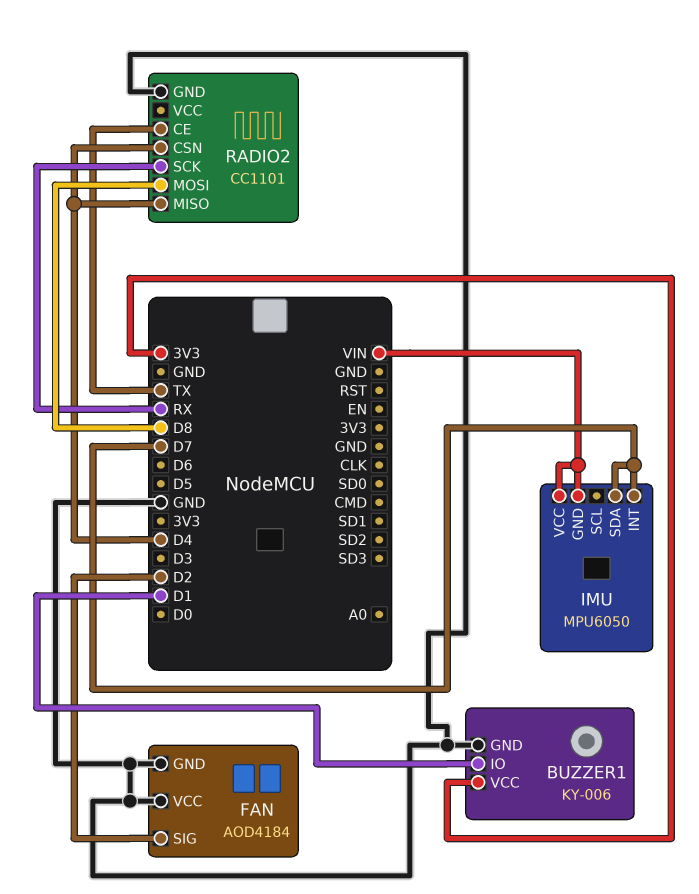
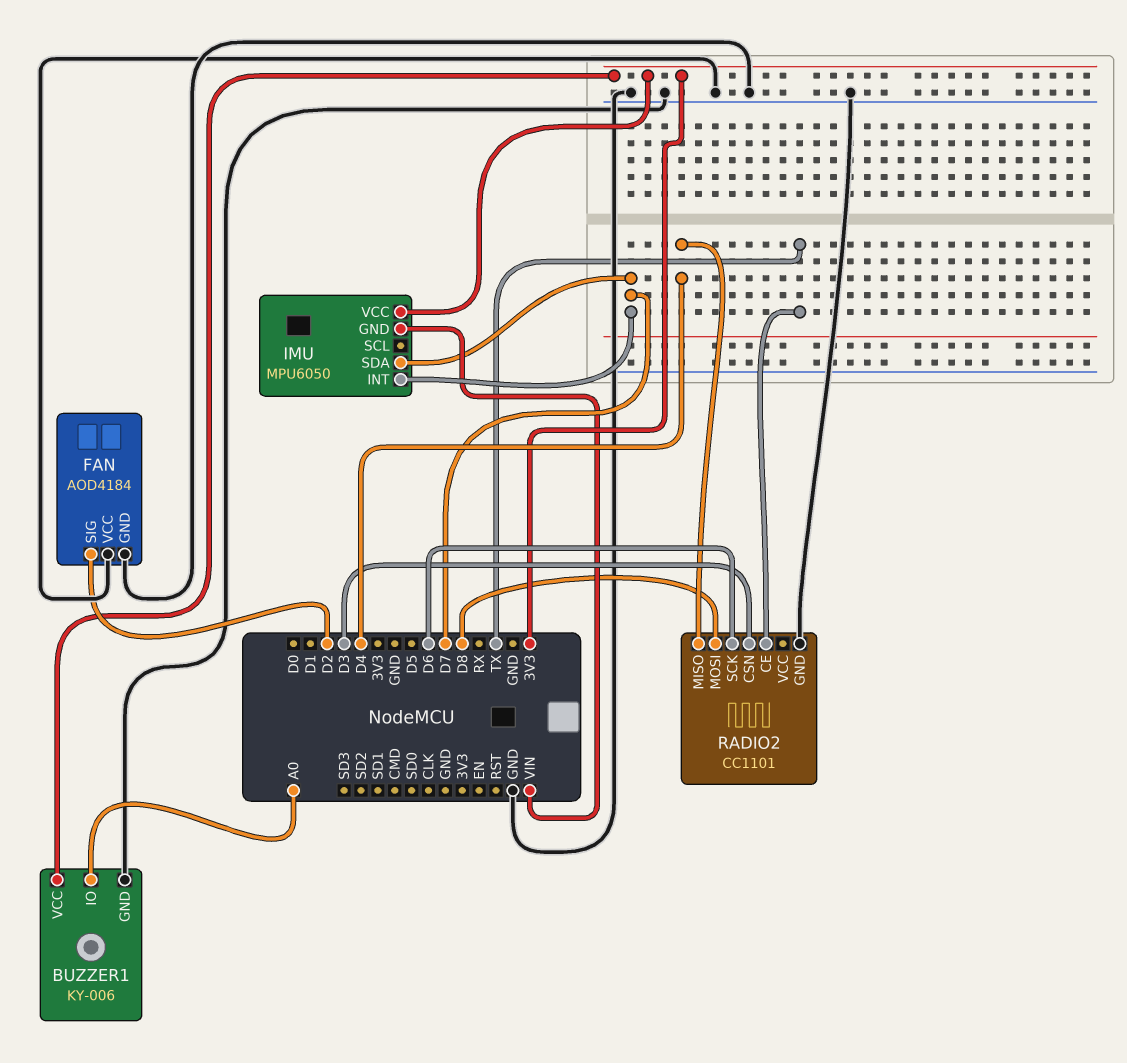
BUZZER1 pin IO: D1 -> A0
IMU pin VCC: VIN -> 3V3
RADIO2 pin CSN: D4 -> D3
RADIO2 pin SCK: RX -> D6

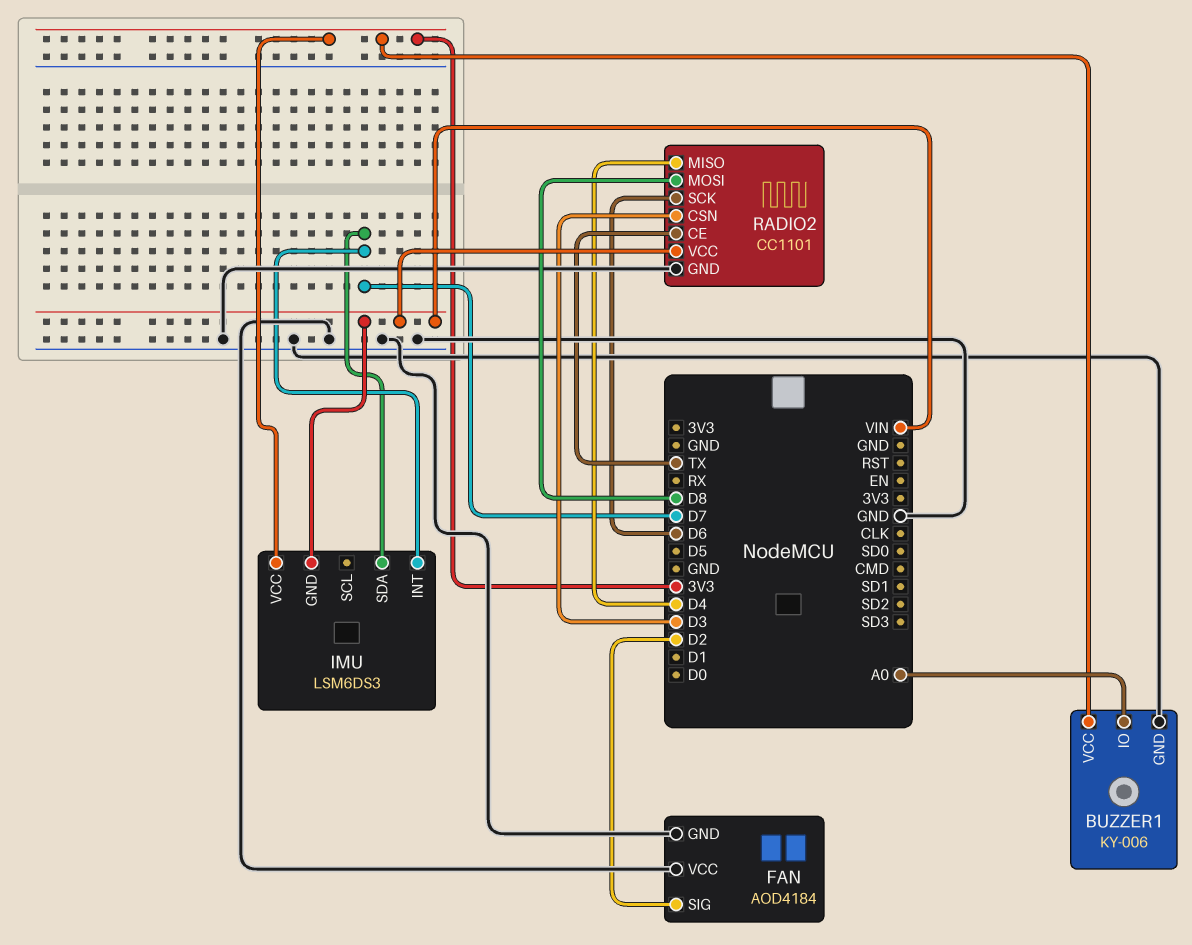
IMU: MPU6050 -> LSM6DS3
RADIO2 pin VCC: none -> VIN

